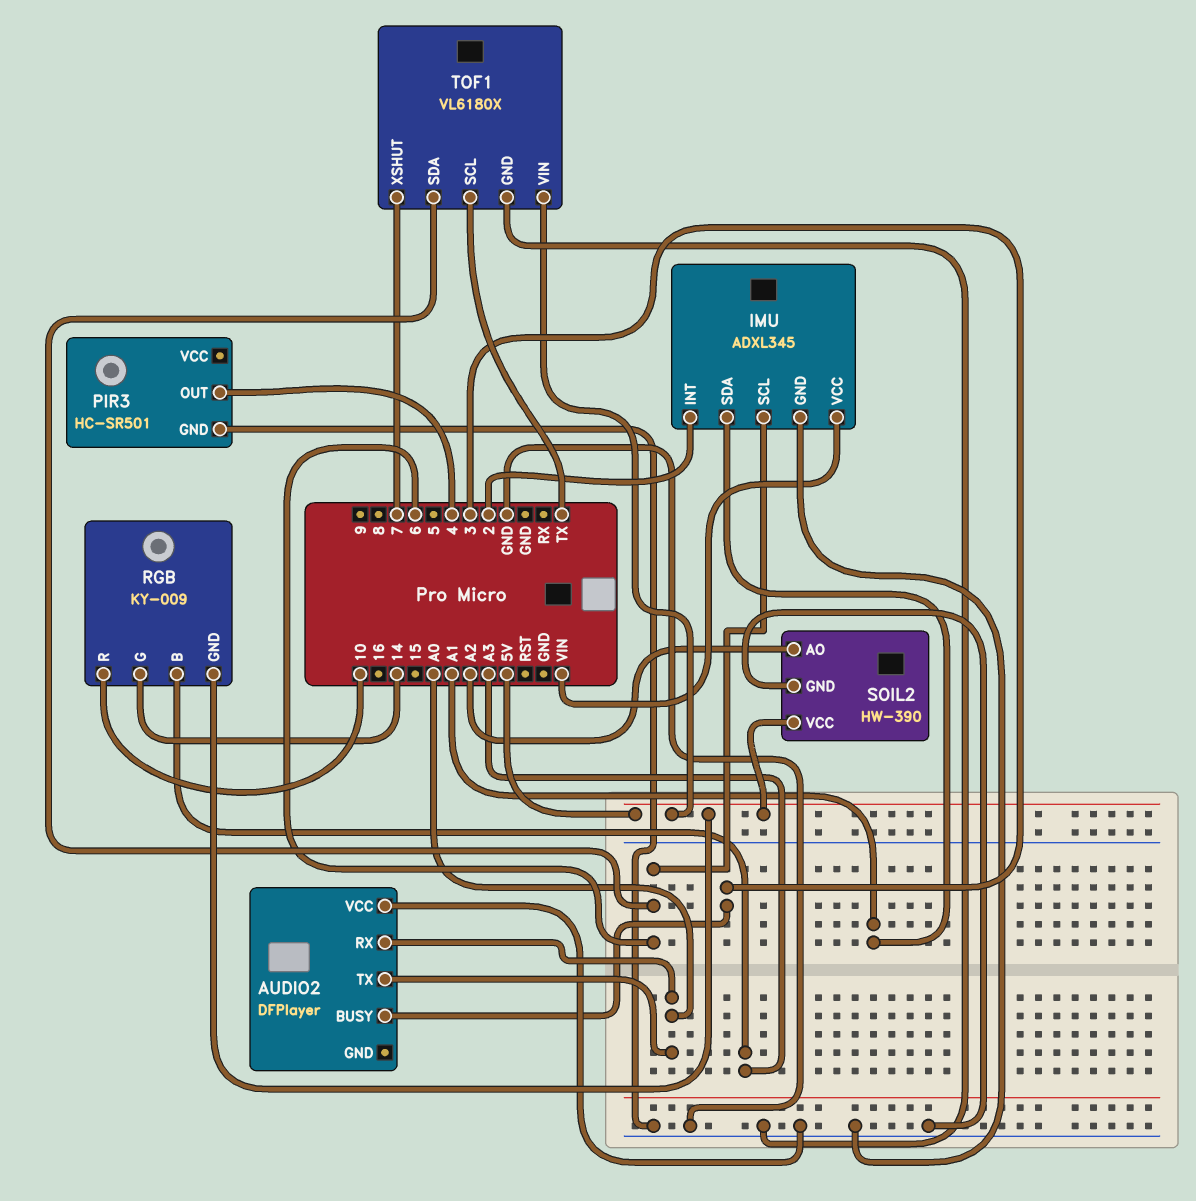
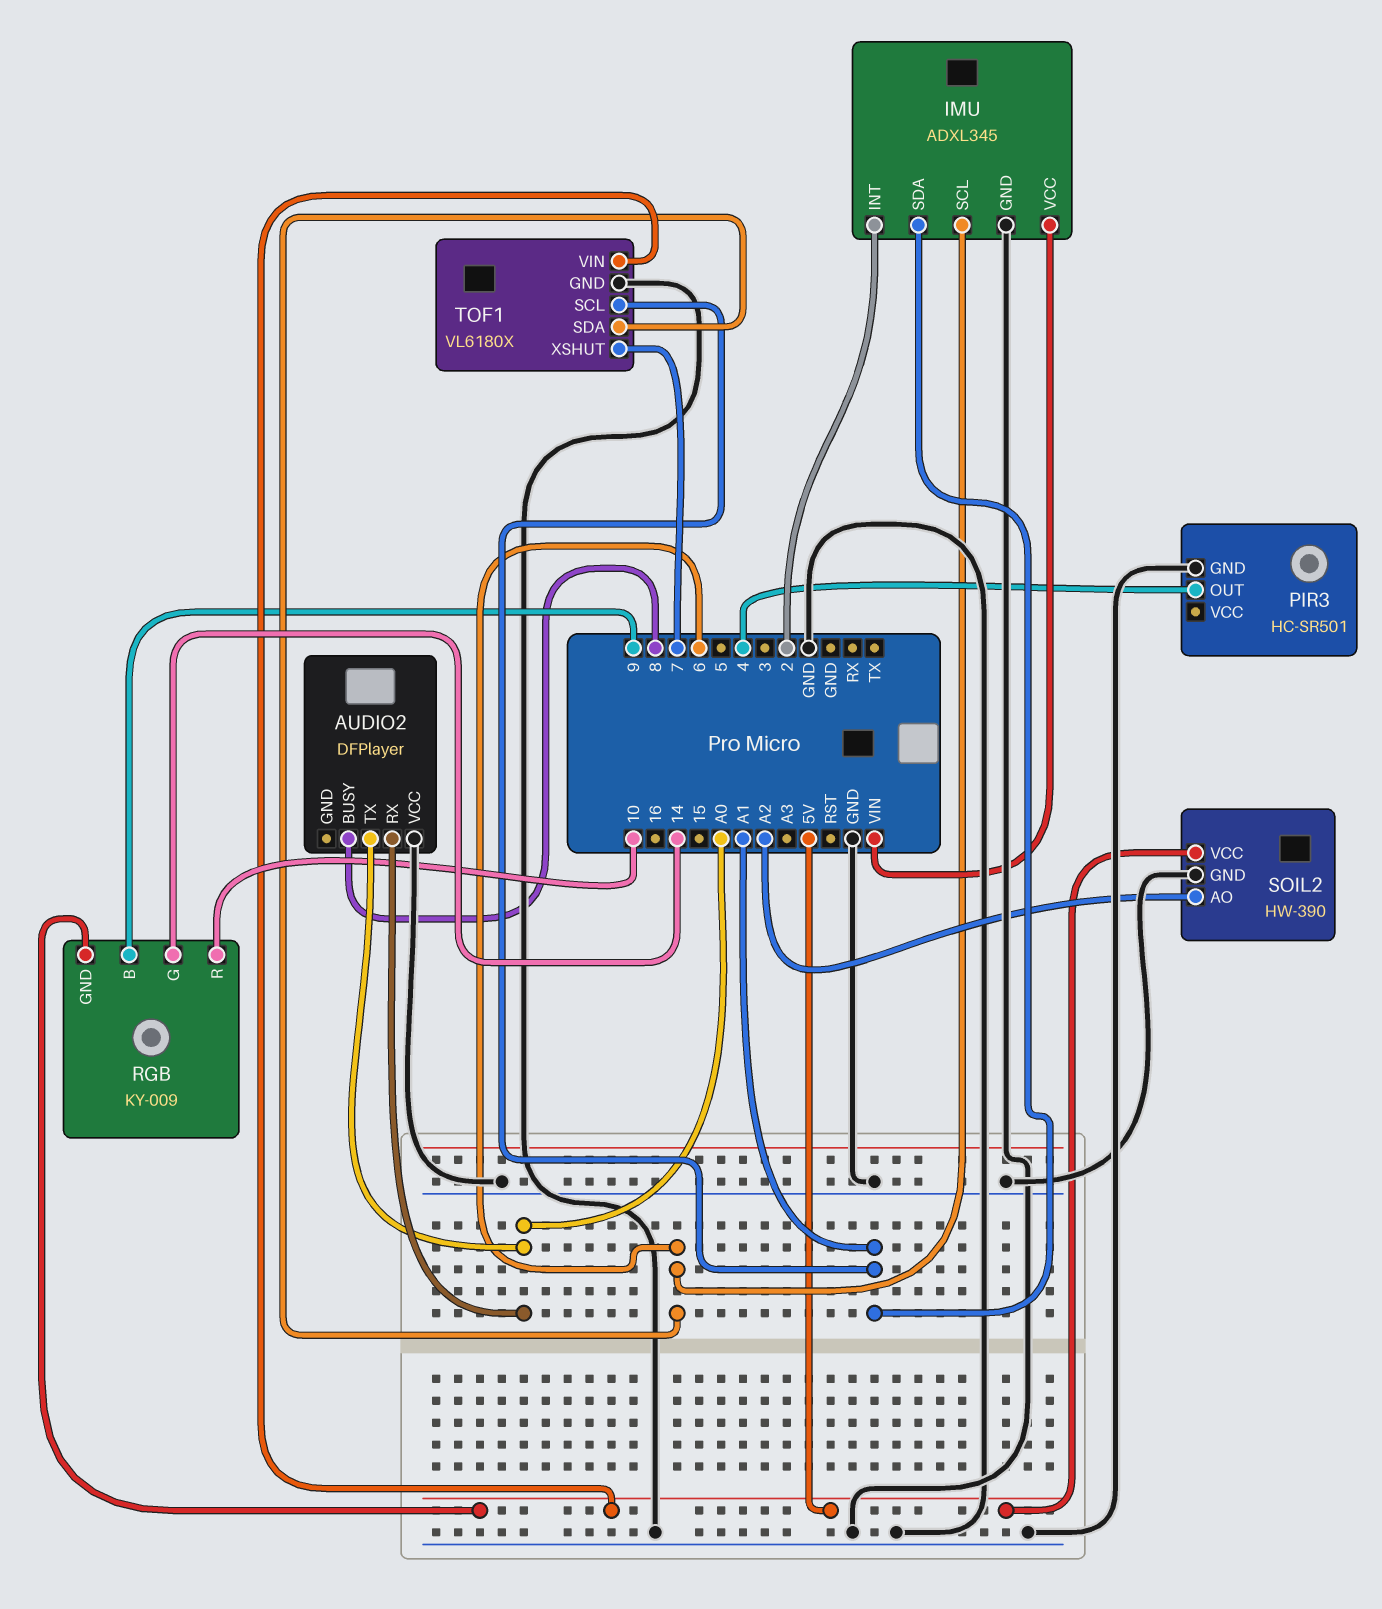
AUDIO2 pin BUSY: 3 -> 8
RGB pin B: A3 -> 9
TOF1 pin SCL: TX -> A1

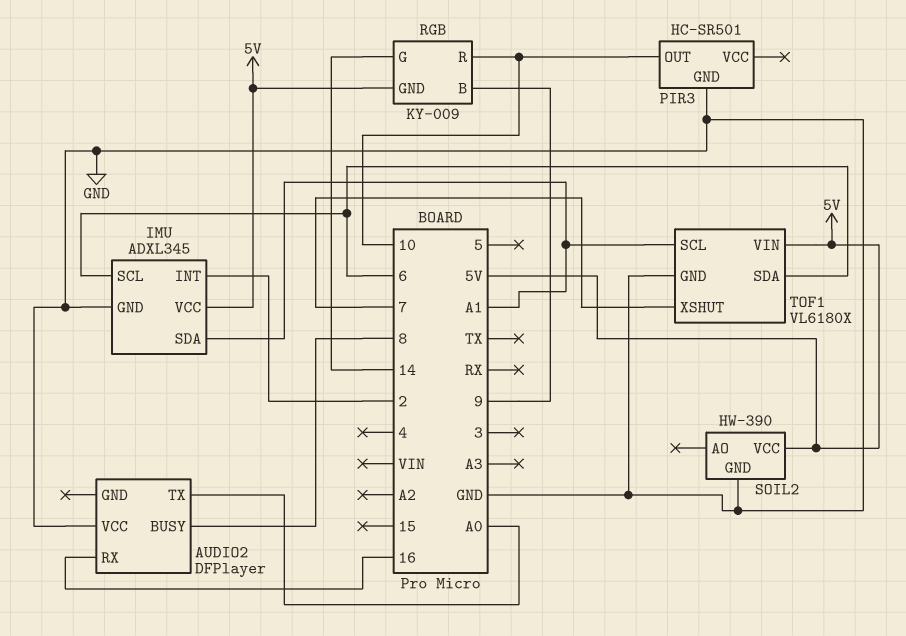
AUDIO2 pin RX: A0 -> 16
IMU pin VCC: VIN -> 5V
PIR3 pin OUT: 4 -> 10
SOIL2 pin AO: A2 -> none

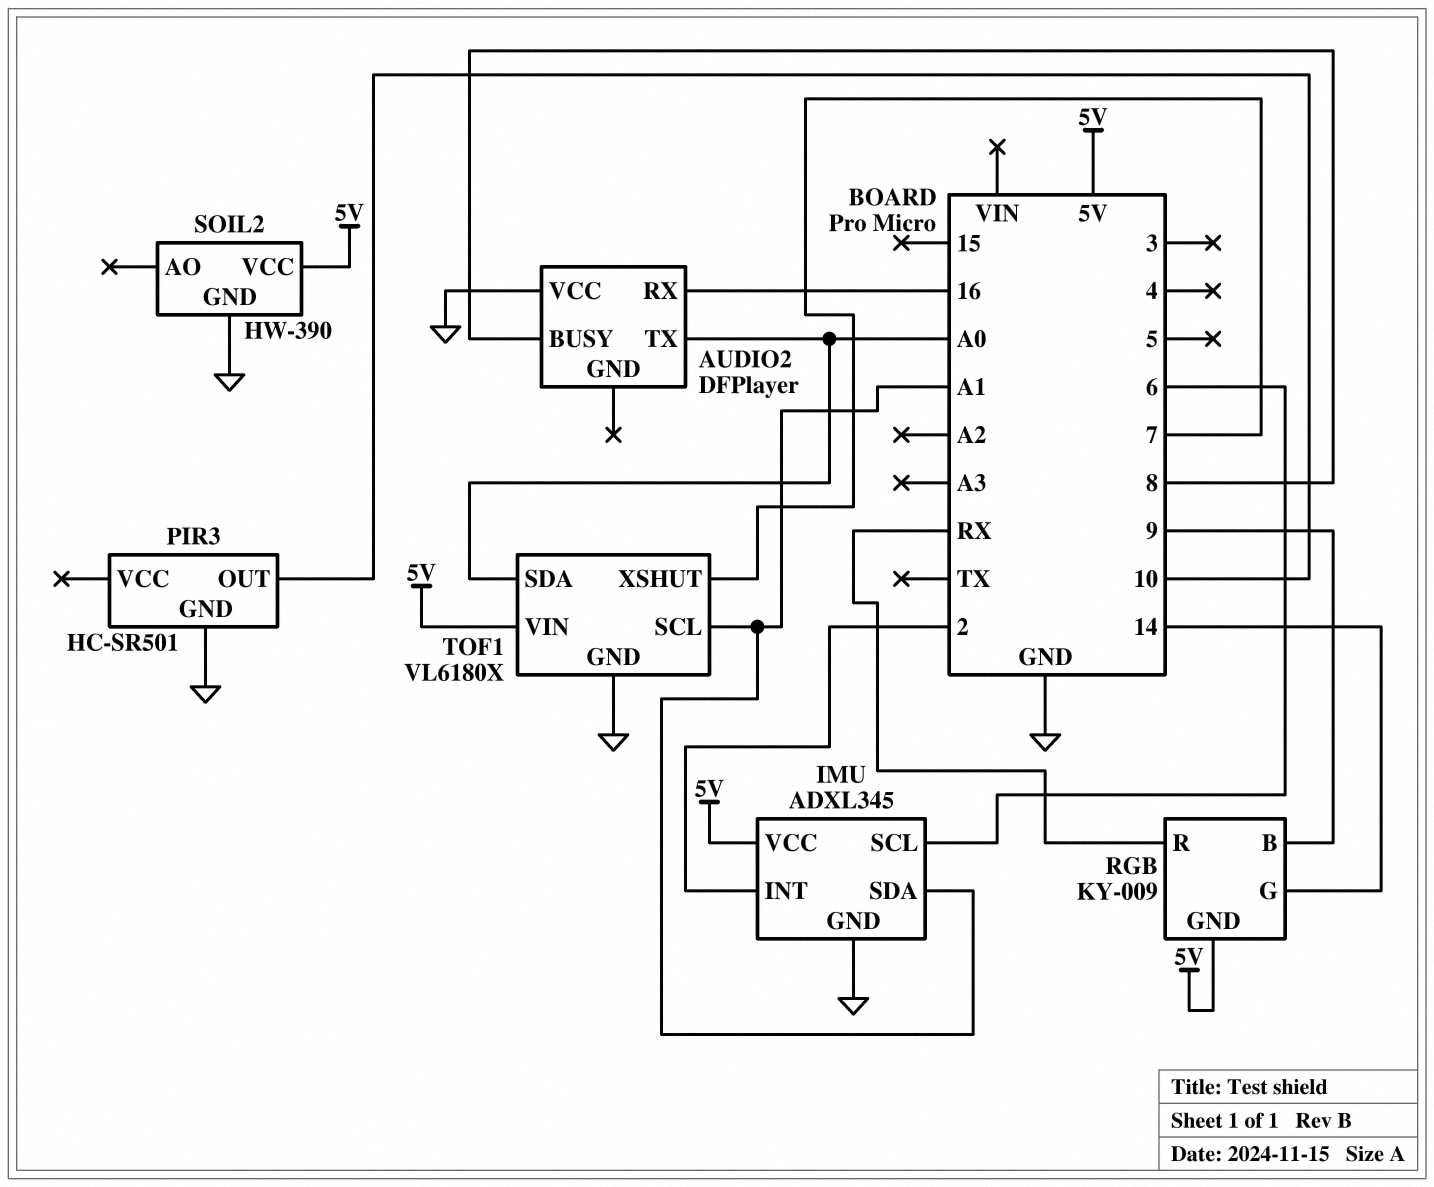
RGB pin R: 10 -> RX
TOF1 pin SDA: 6 -> A0

